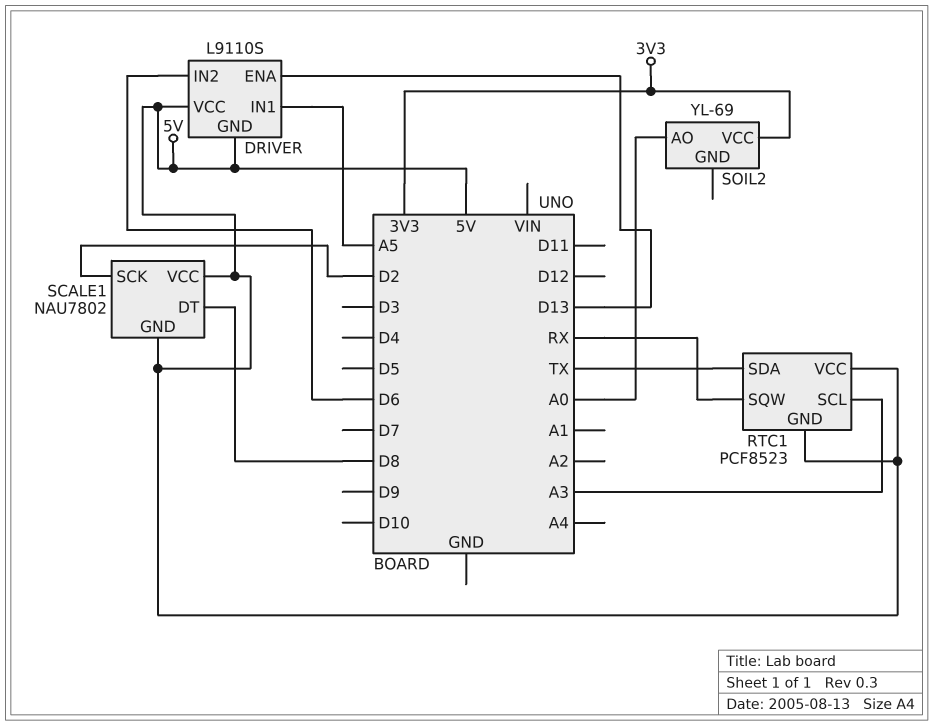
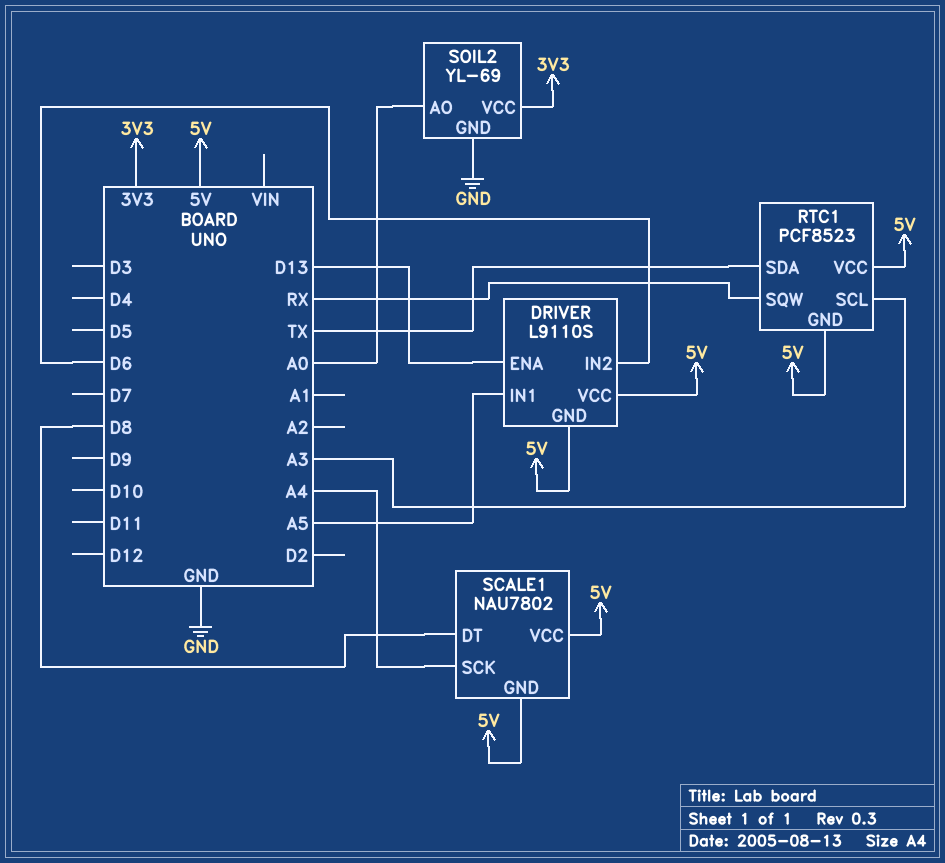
SCALE1 pin SCK: D2 -> A4
SOIL2 pin GND: none -> GND

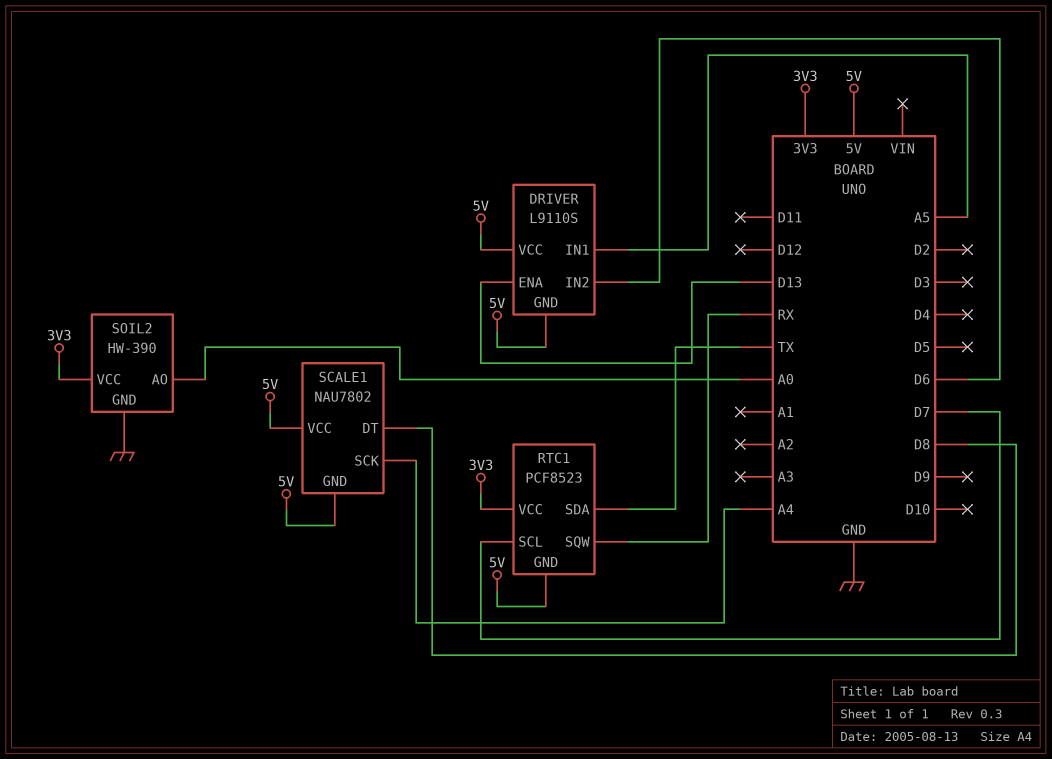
RTC1 pin SCL: A3 -> D7
RTC1 pin VCC: 5V -> 3V3
SOIL2: YL-69 -> HW-390

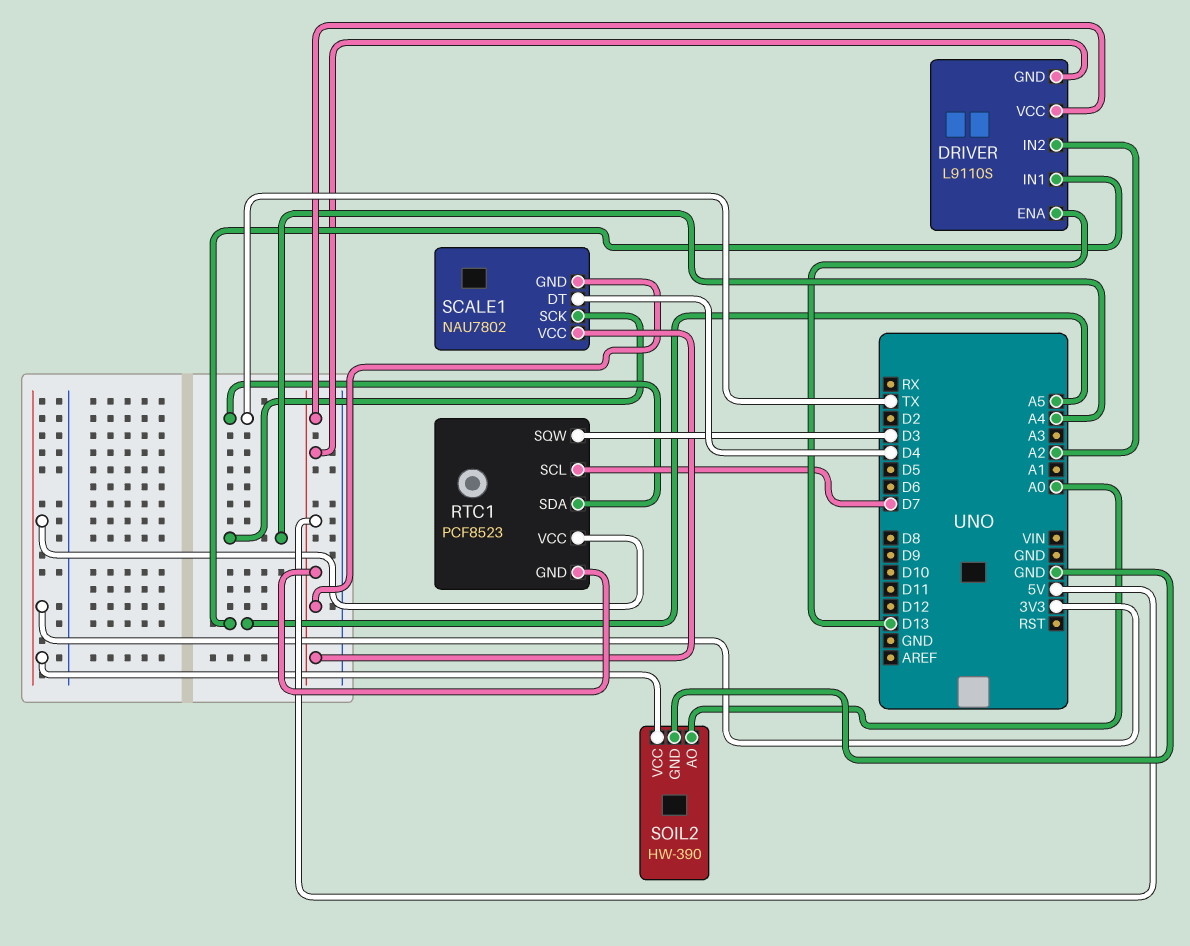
DRIVER pin IN2: D6 -> A2
RTC1 pin SQW: RX -> D3
SCALE1 pin DT: D8 -> D4

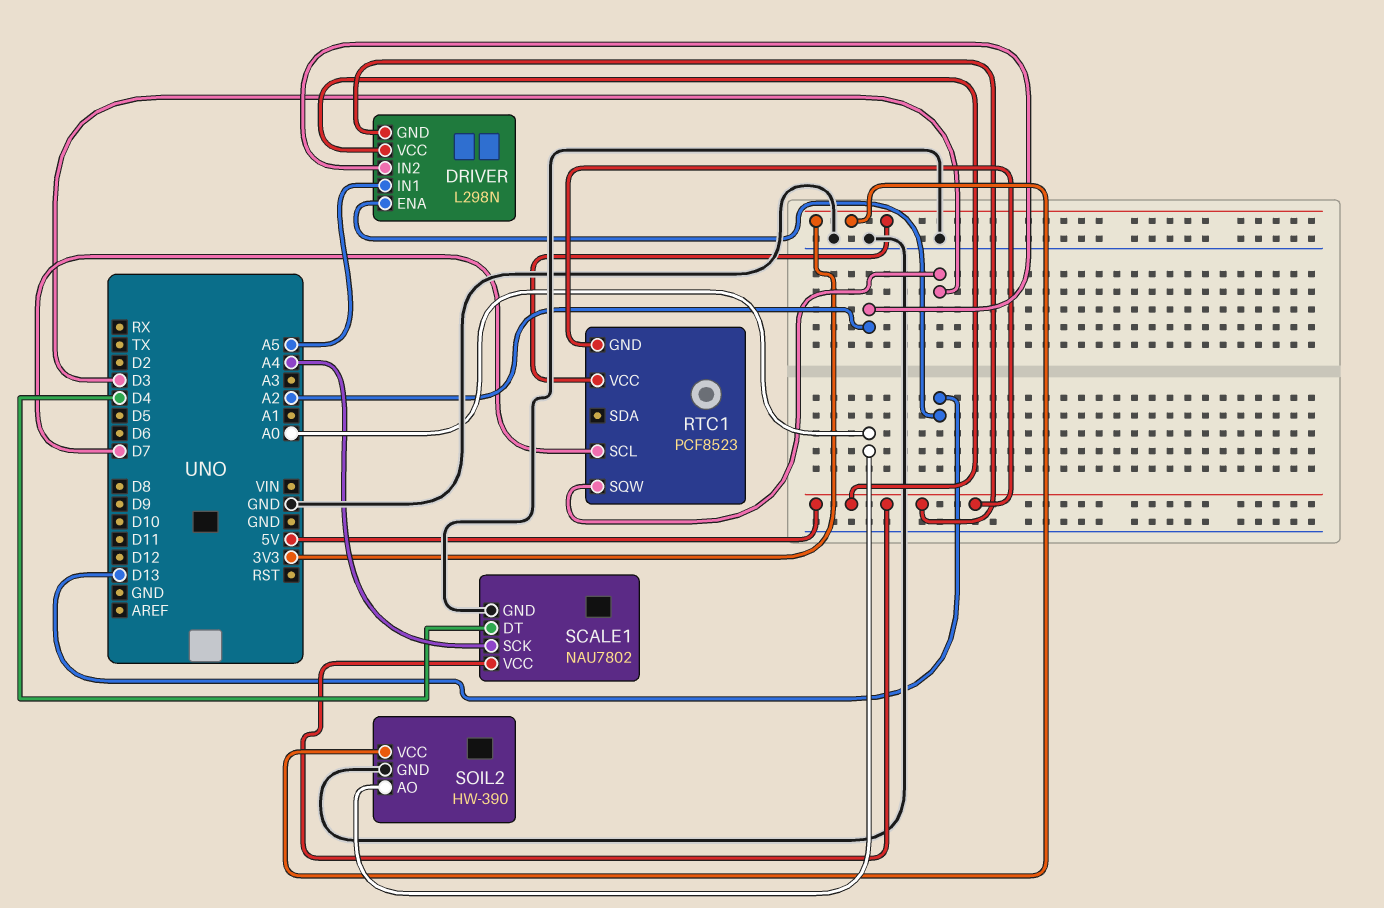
DRIVER: L9110S -> L298N
RTC1 pin SDA: TX -> none
SCALE1 pin GND: 5V -> GND

